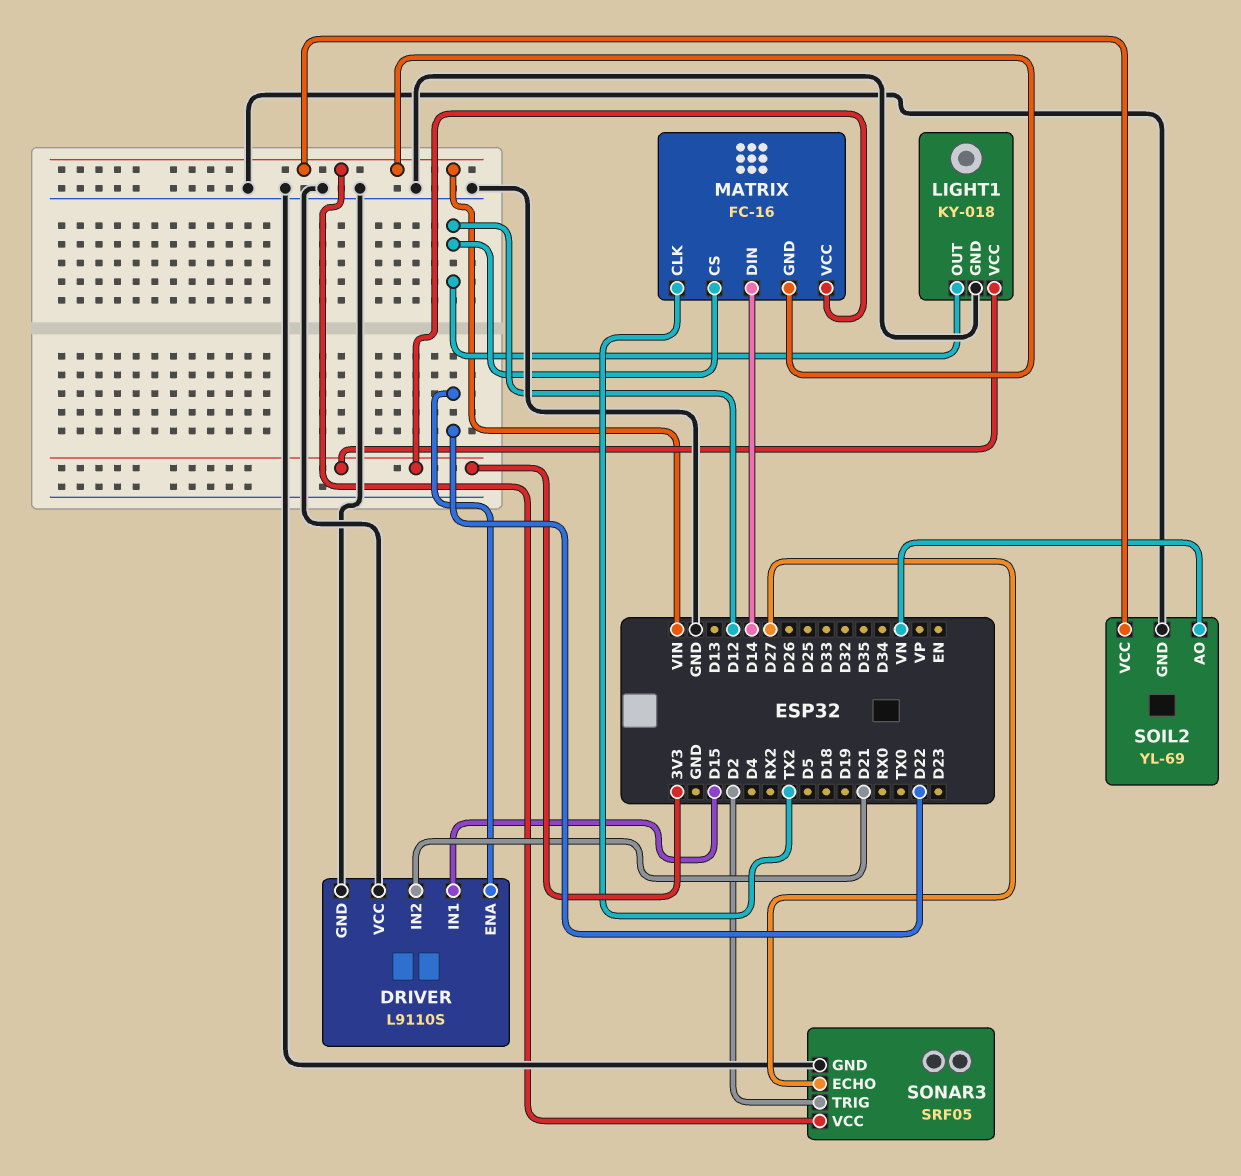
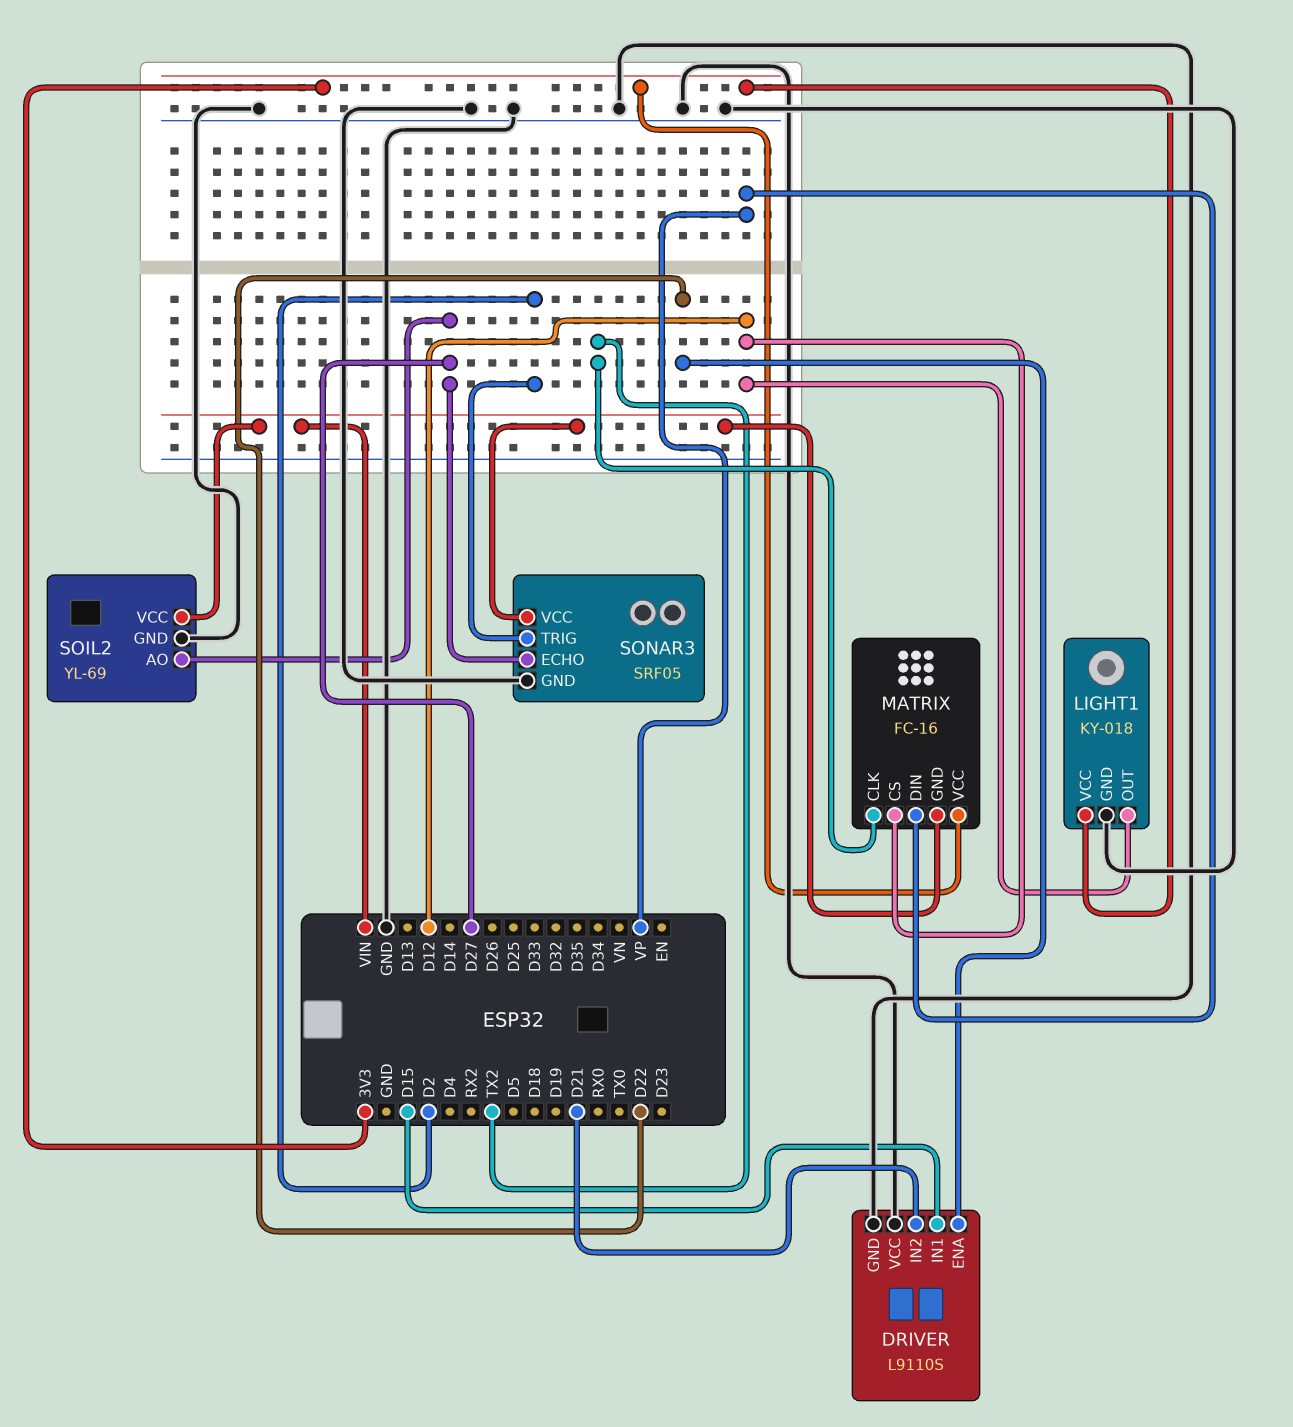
MATRIX pin DIN: D14 -> VP
SOIL2 pin AO: VN -> D27

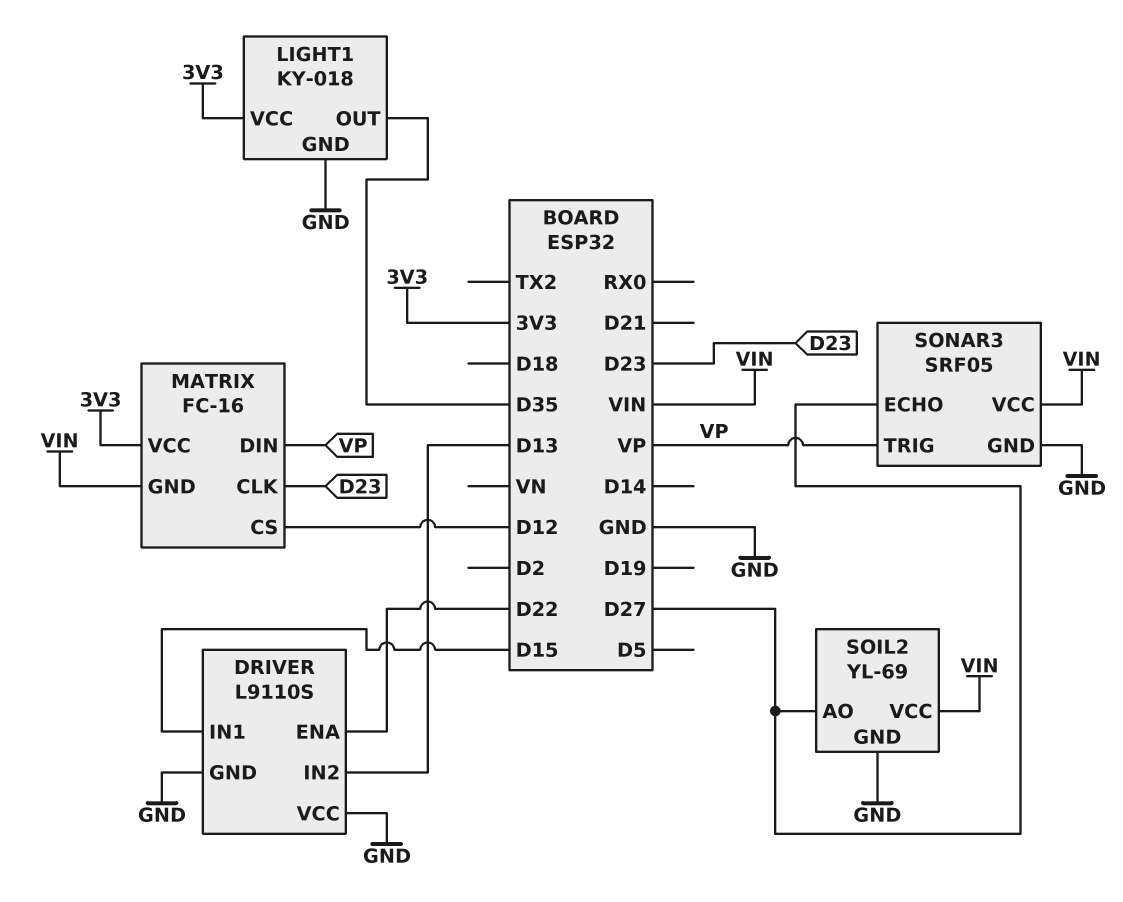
DRIVER pin IN2: D21 -> D13
LIGHT1 pin OUT: D12 -> D35
MATRIX pin CLK: TX2 -> D23
SONAR3 pin TRIG: D2 -> VP

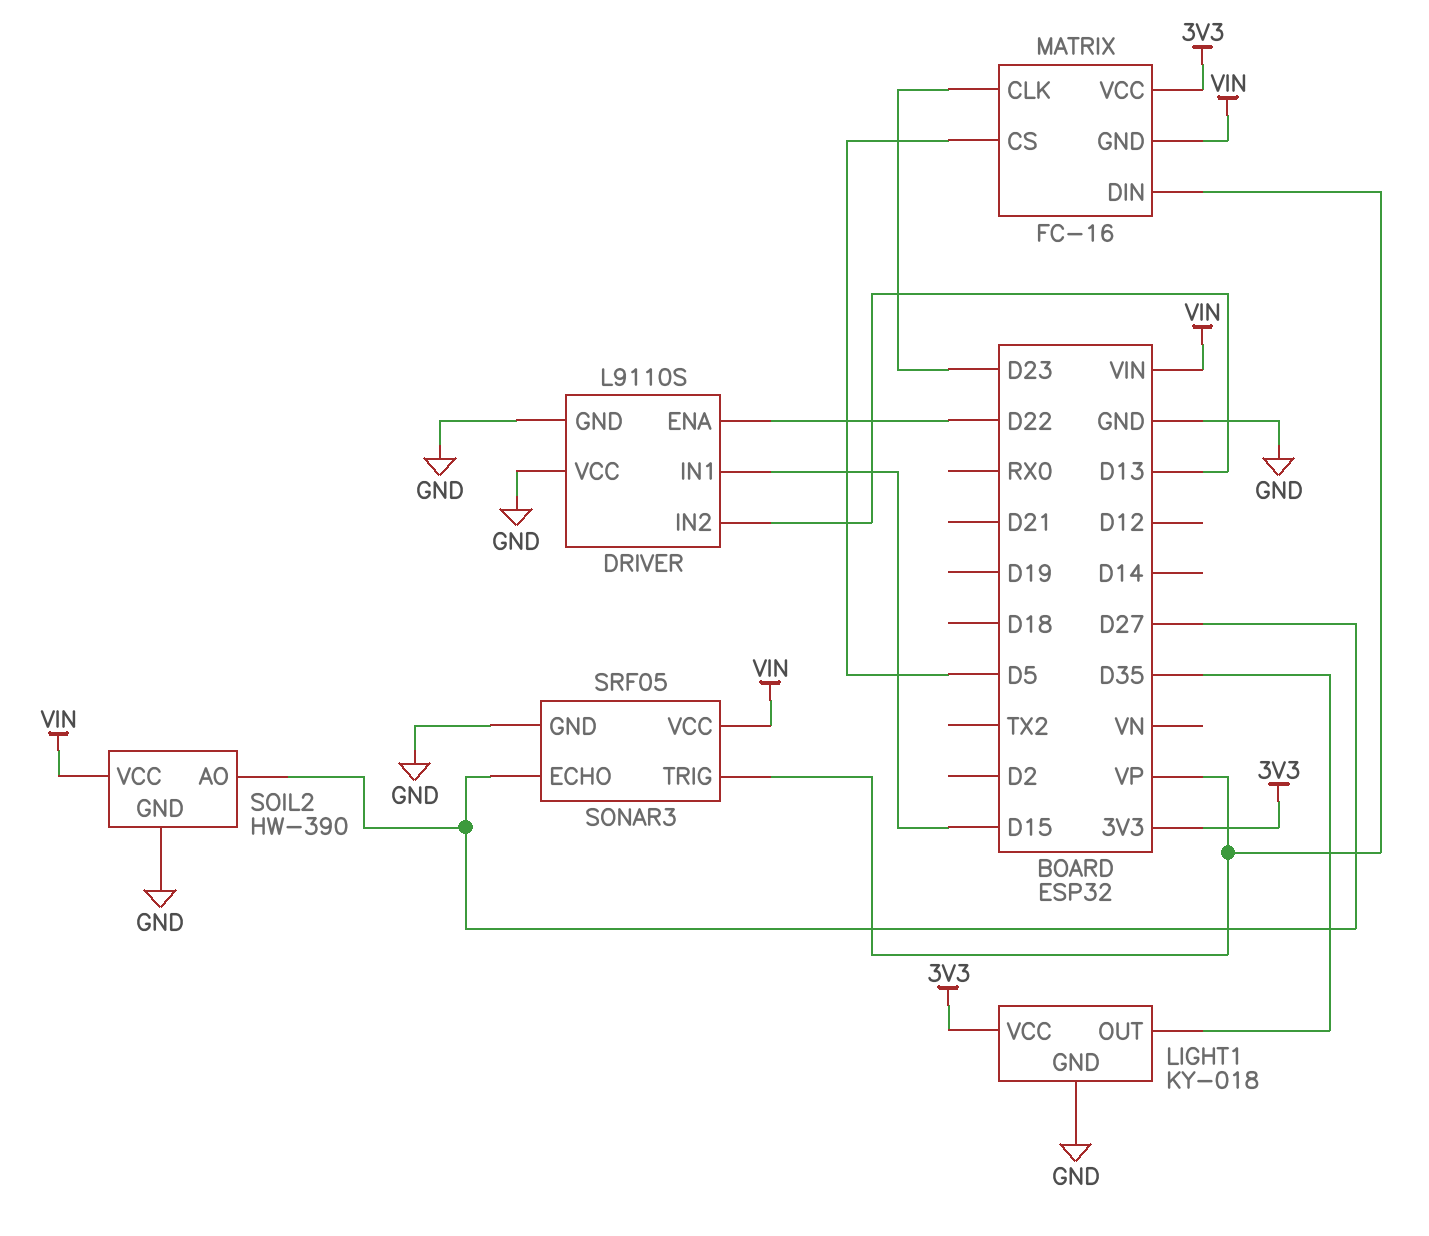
MATRIX pin CS: D12 -> D5
SOIL2: YL-69 -> HW-390

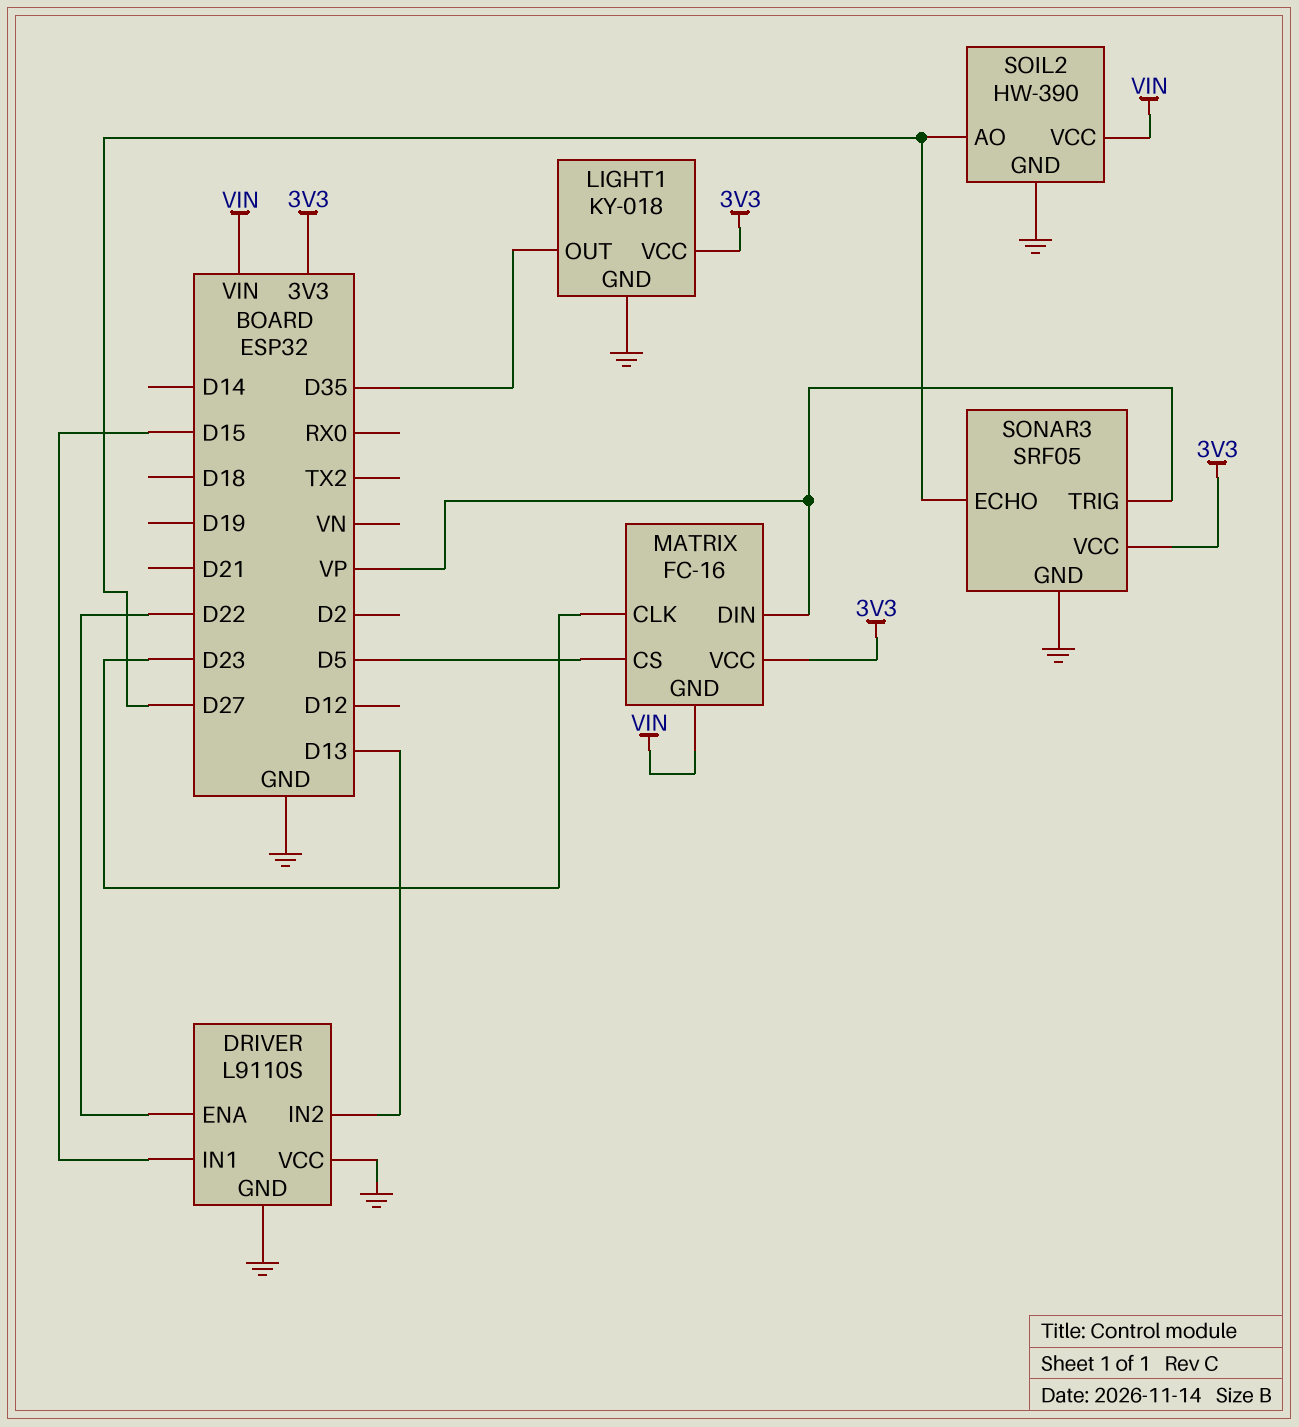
SONAR3 pin VCC: VIN -> 3V3

